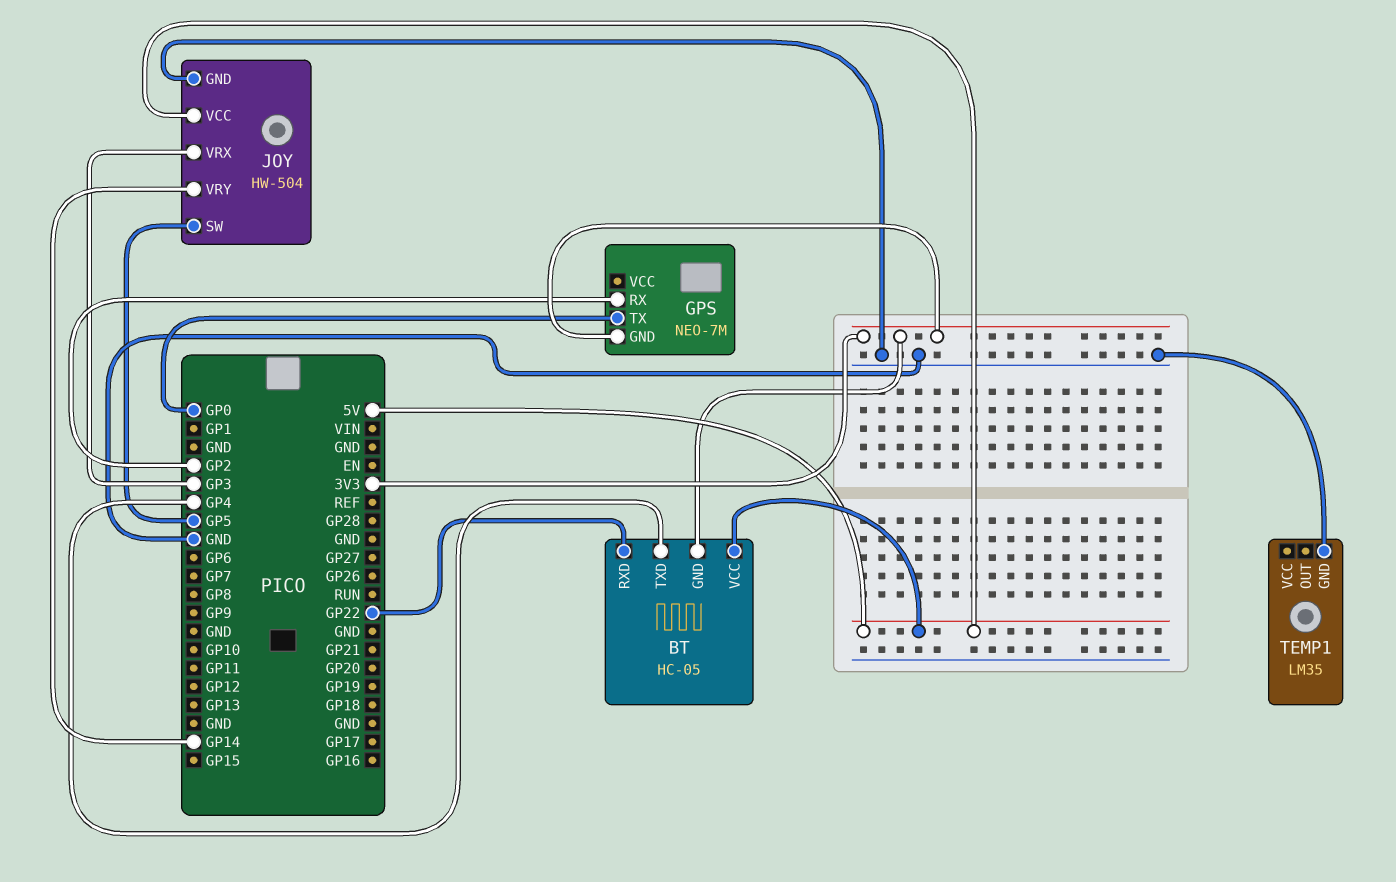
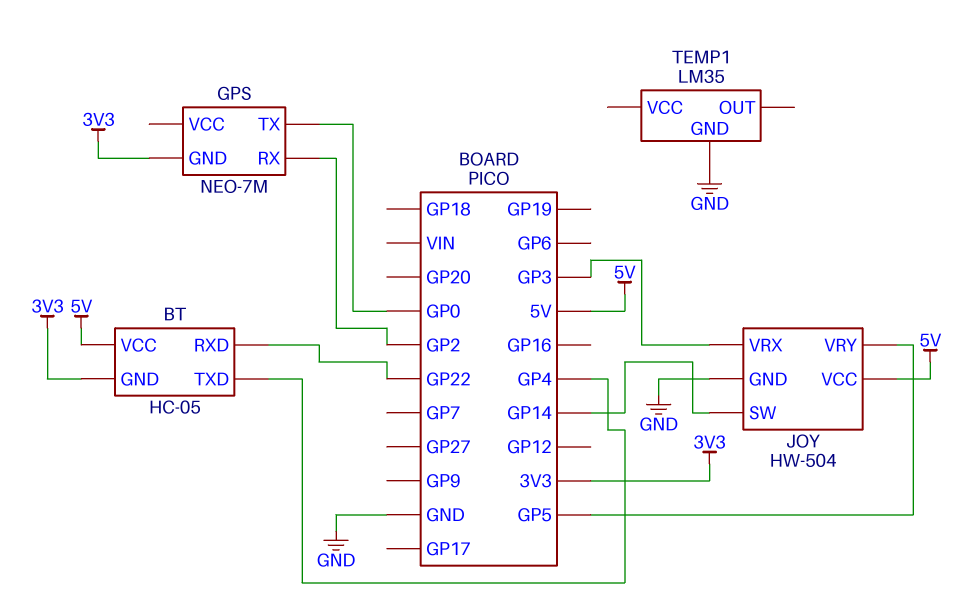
JOY pin SW: GP5 -> GP14
JOY pin VRY: GP14 -> GP5

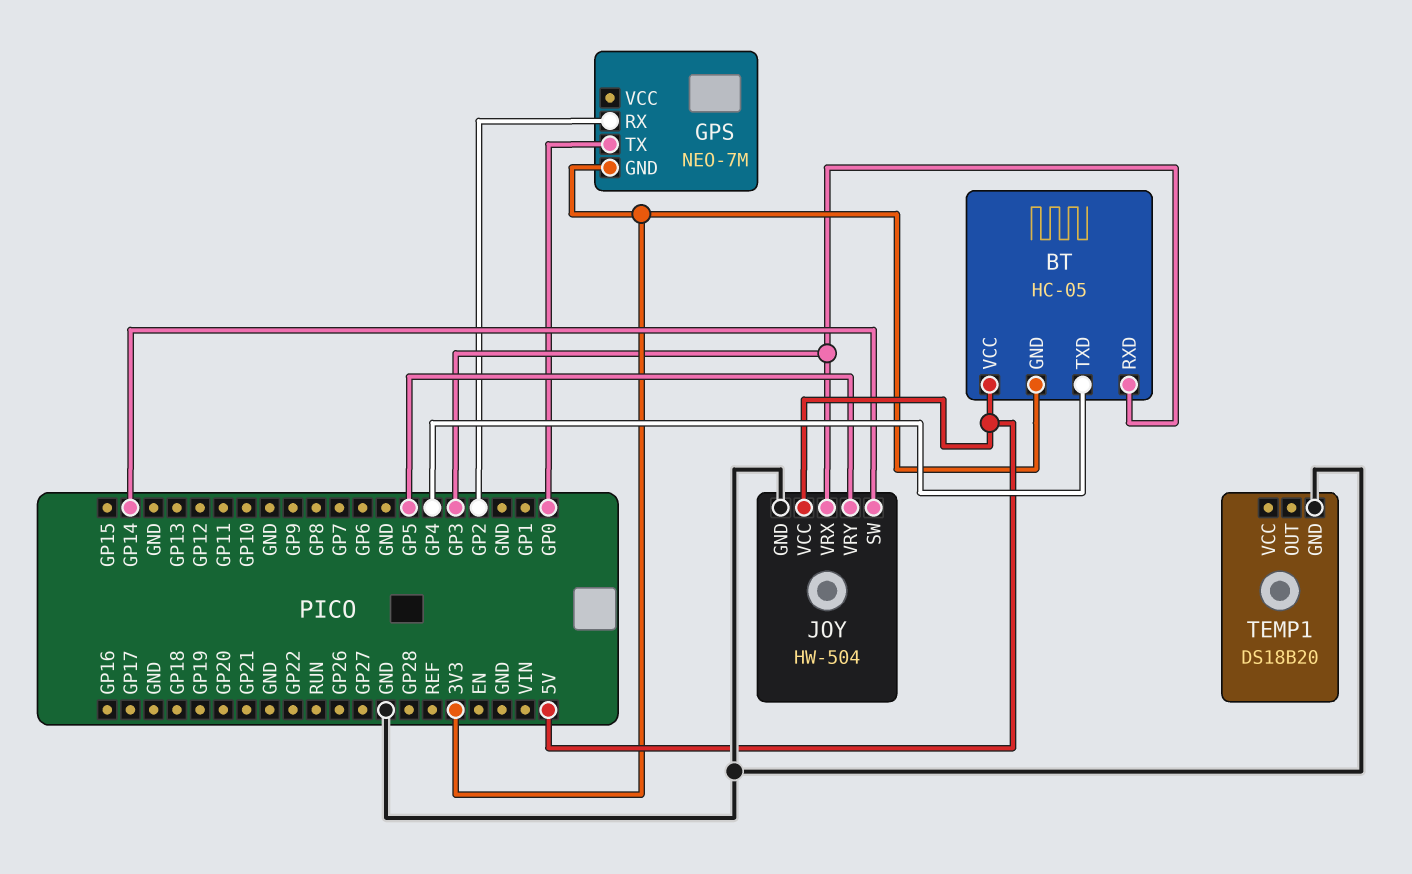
BT pin RXD: GP22 -> GP3
TEMP1: LM35 -> DS18B20

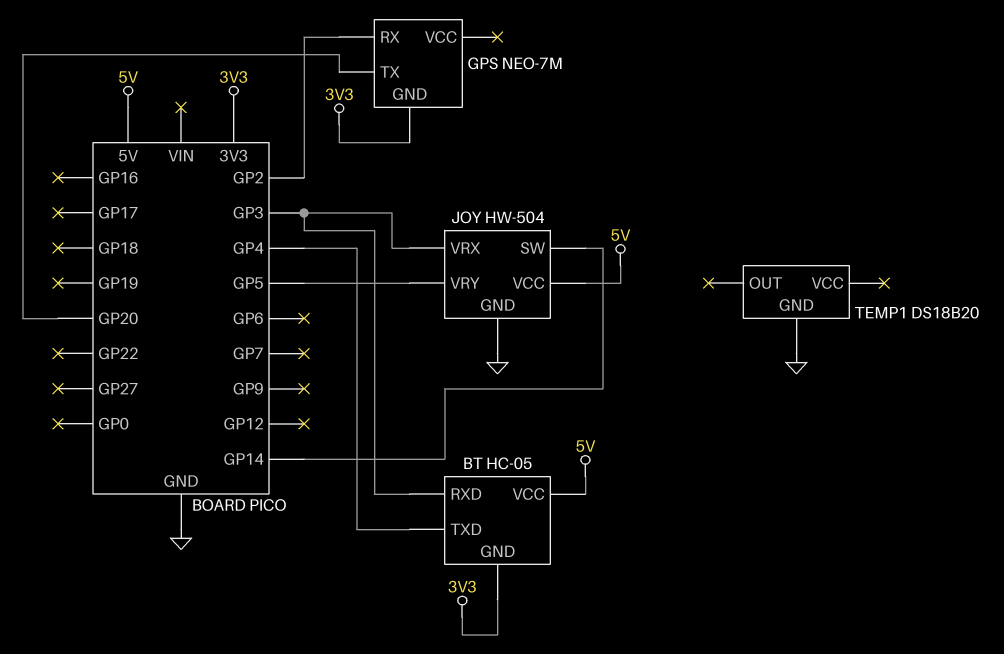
GPS pin TX: GP0 -> GP20

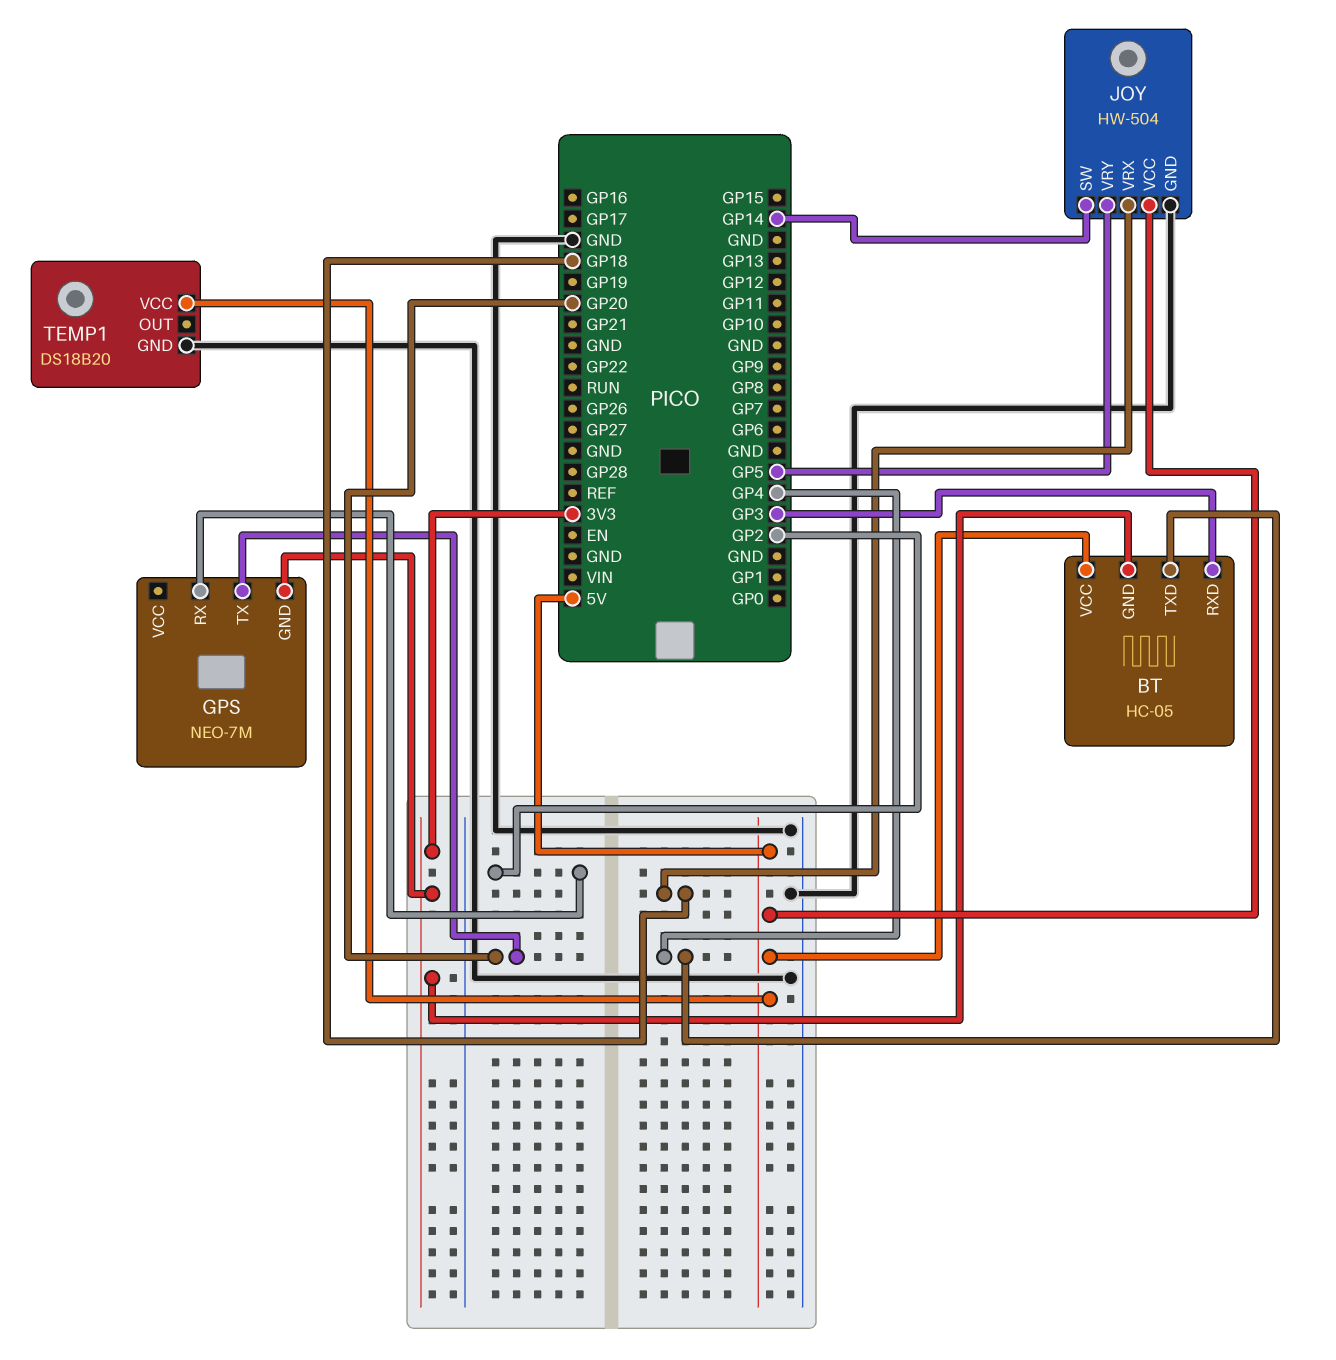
JOY pin VRX: GP3 -> GP18
TEMP1 pin VCC: none -> 5V

